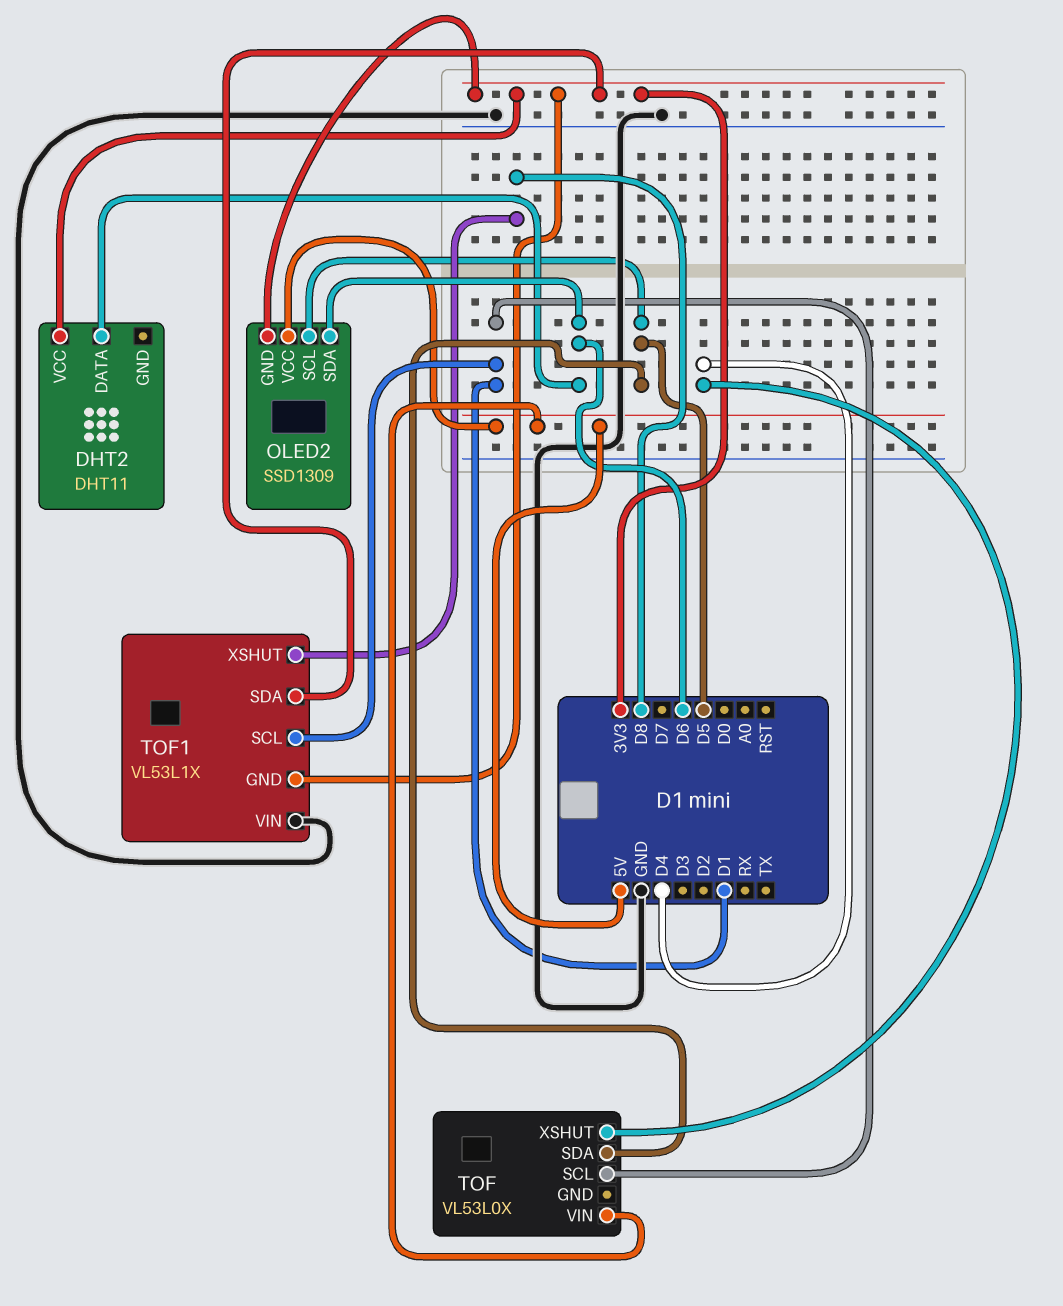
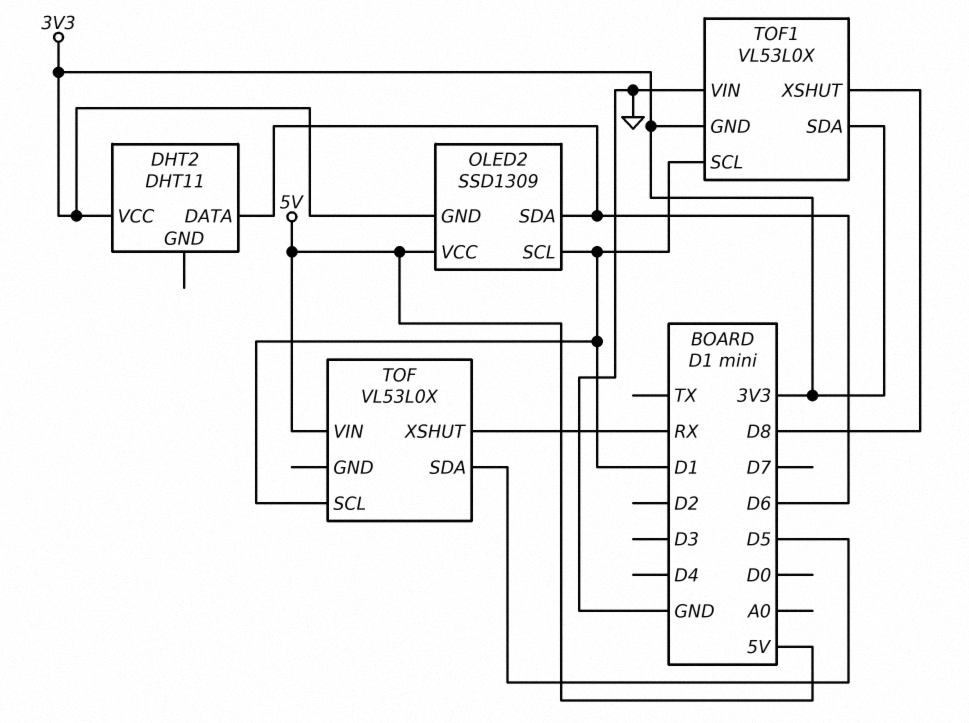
OLED2 pin SCL: D5 -> D1
TOF pin XSHUT: D4 -> RX
TOF1: VL53L1X -> VL53L0X

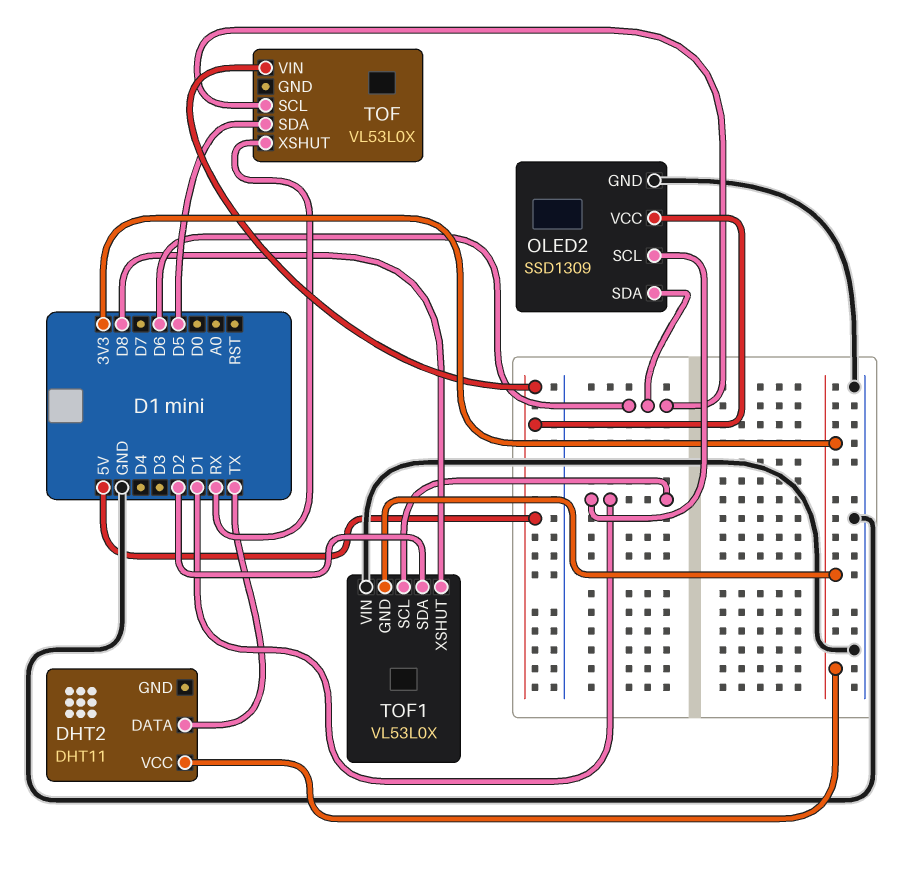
DHT2 pin DATA: D6 -> TX
OLED2 pin GND: 3V3 -> GND
TOF pin SCL: D1 -> D6
TOF1 pin SDA: 3V3 -> D2

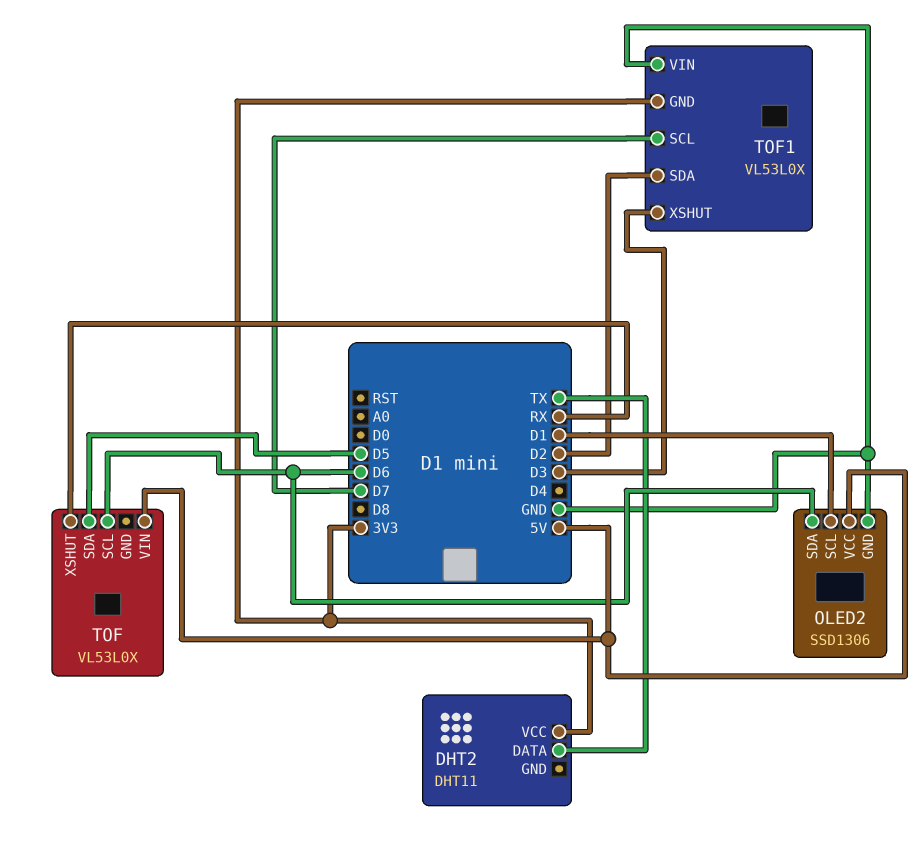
OLED2: SSD1309 -> SSD1306
TOF1 pin SCL: D1 -> D7
TOF1 pin XSHUT: D8 -> D3

